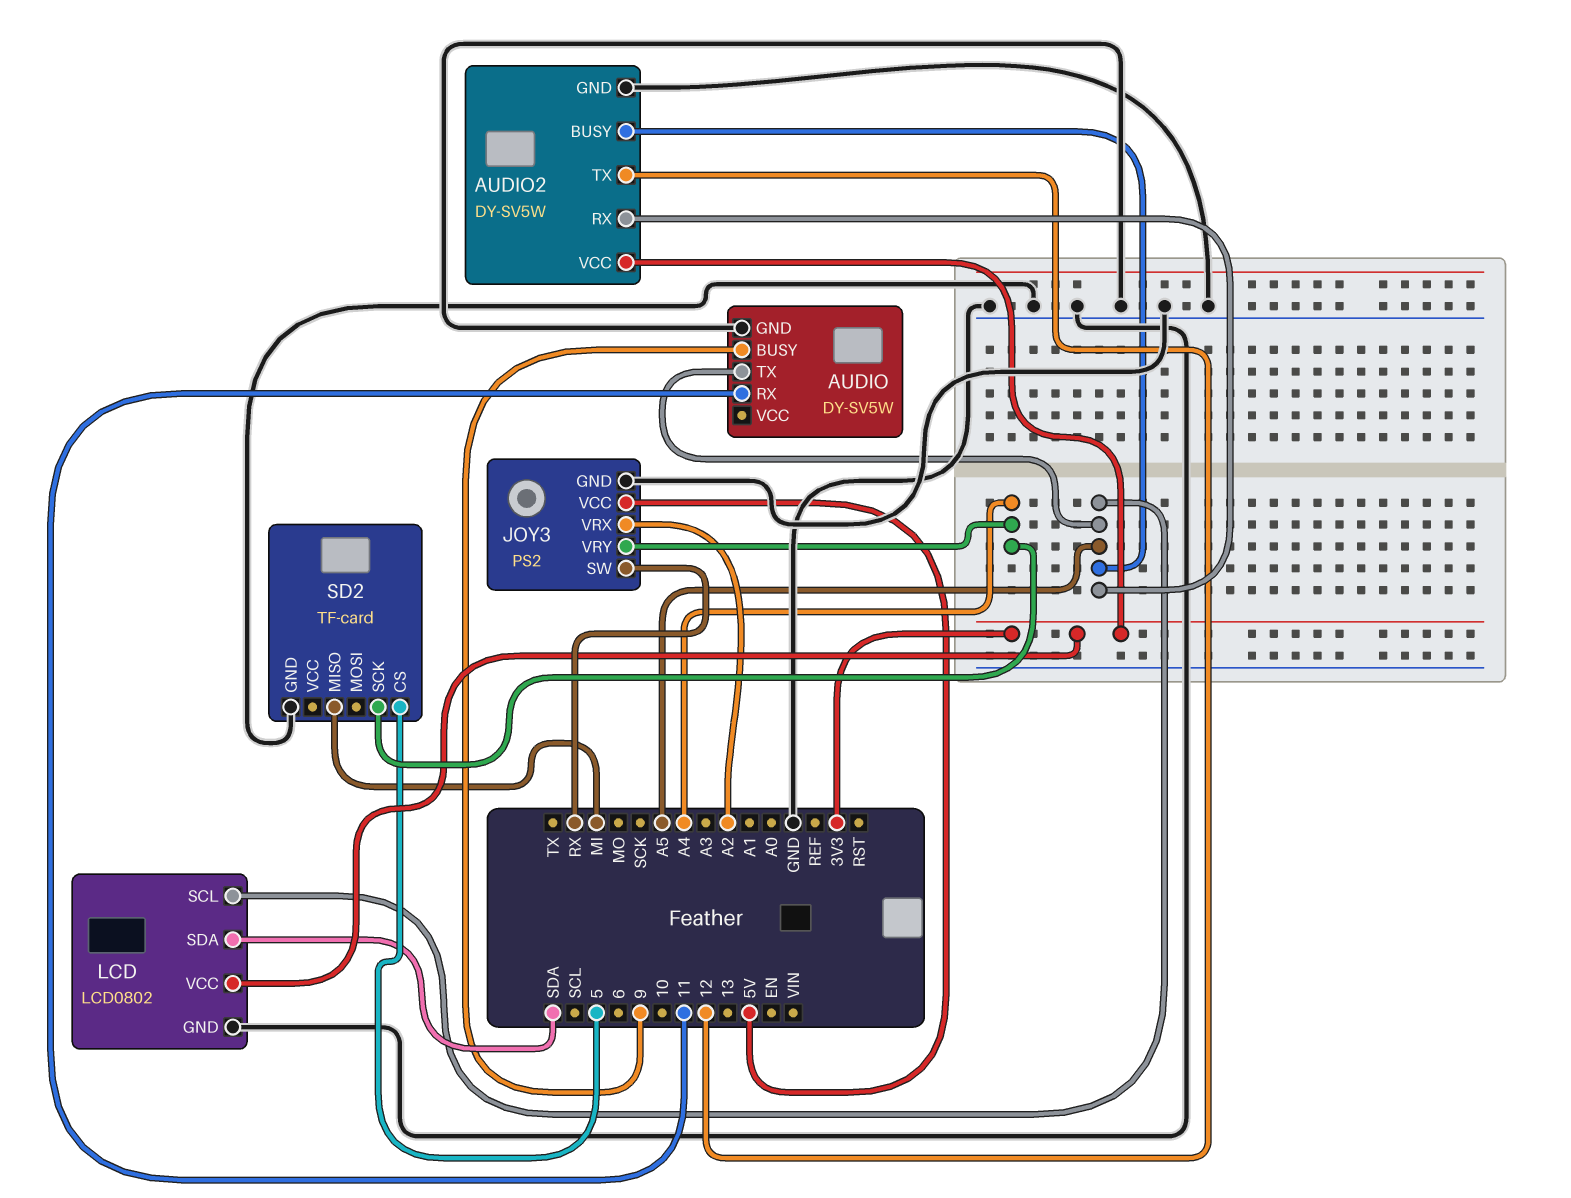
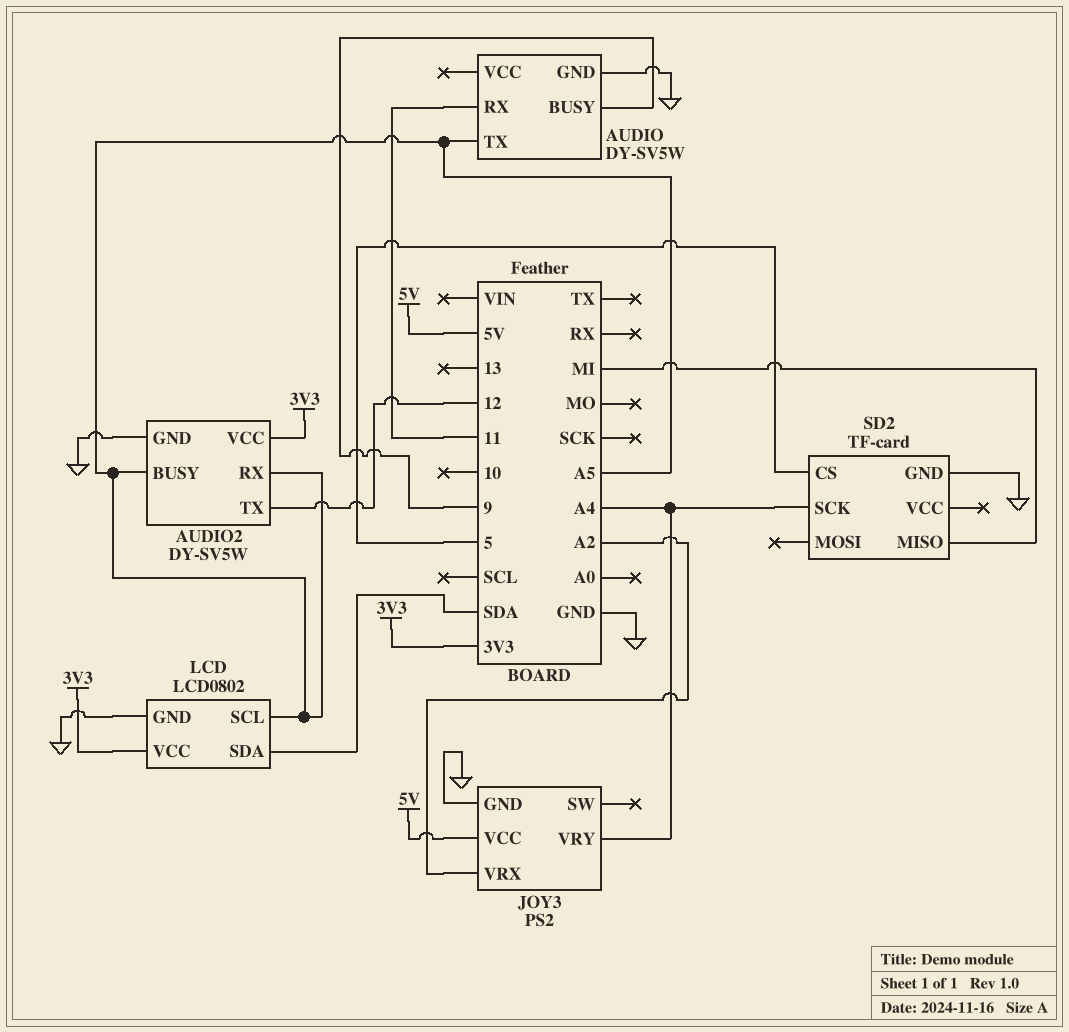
JOY3 pin SW: RX -> none

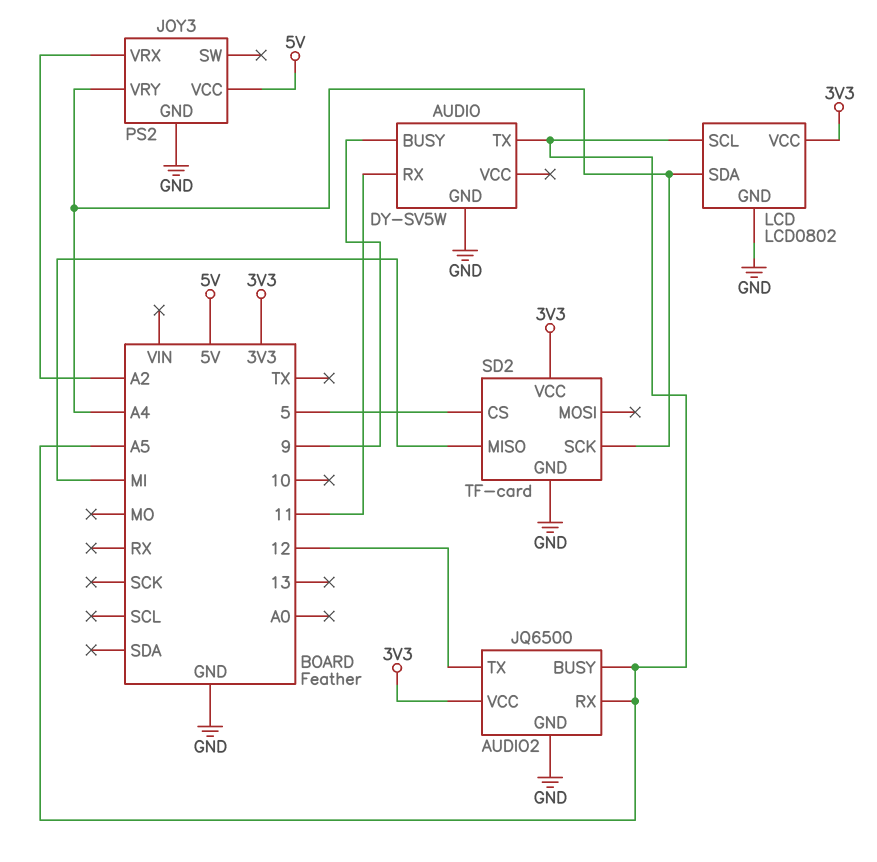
AUDIO2: DY-SV5W -> JQ6500
LCD pin SDA: SDA -> A4
SD2 pin VCC: none -> 3V3

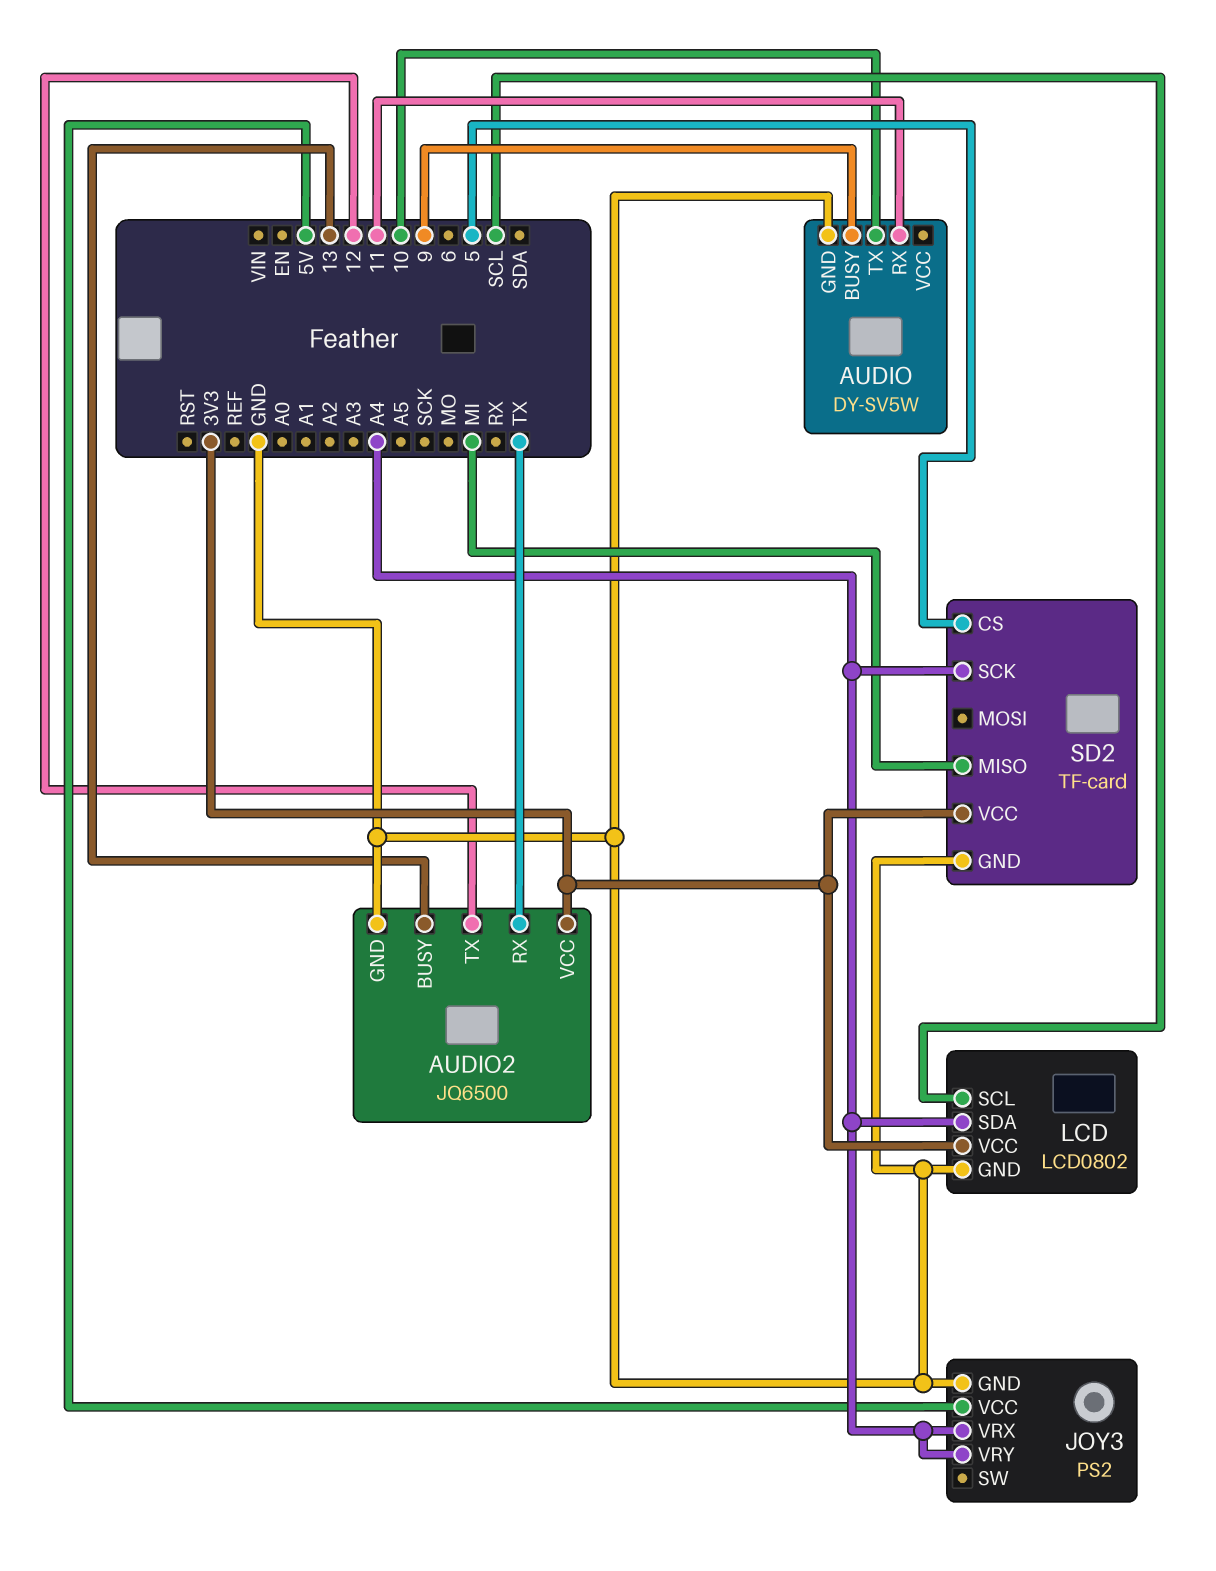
AUDIO pin TX: A5 -> 10
AUDIO2 pin BUSY: A5 -> 13
AUDIO2 pin RX: A5 -> TX
JOY3 pin VRX: A2 -> A4
LCD pin SCL: A5 -> SCL

